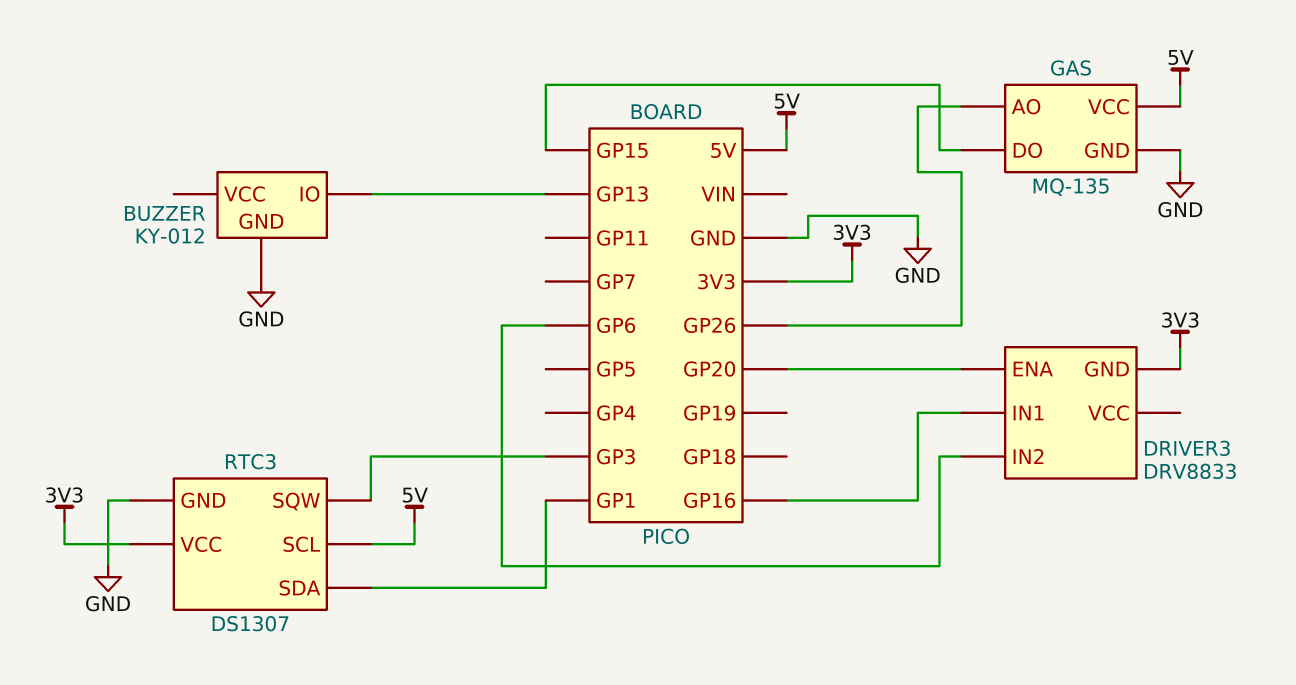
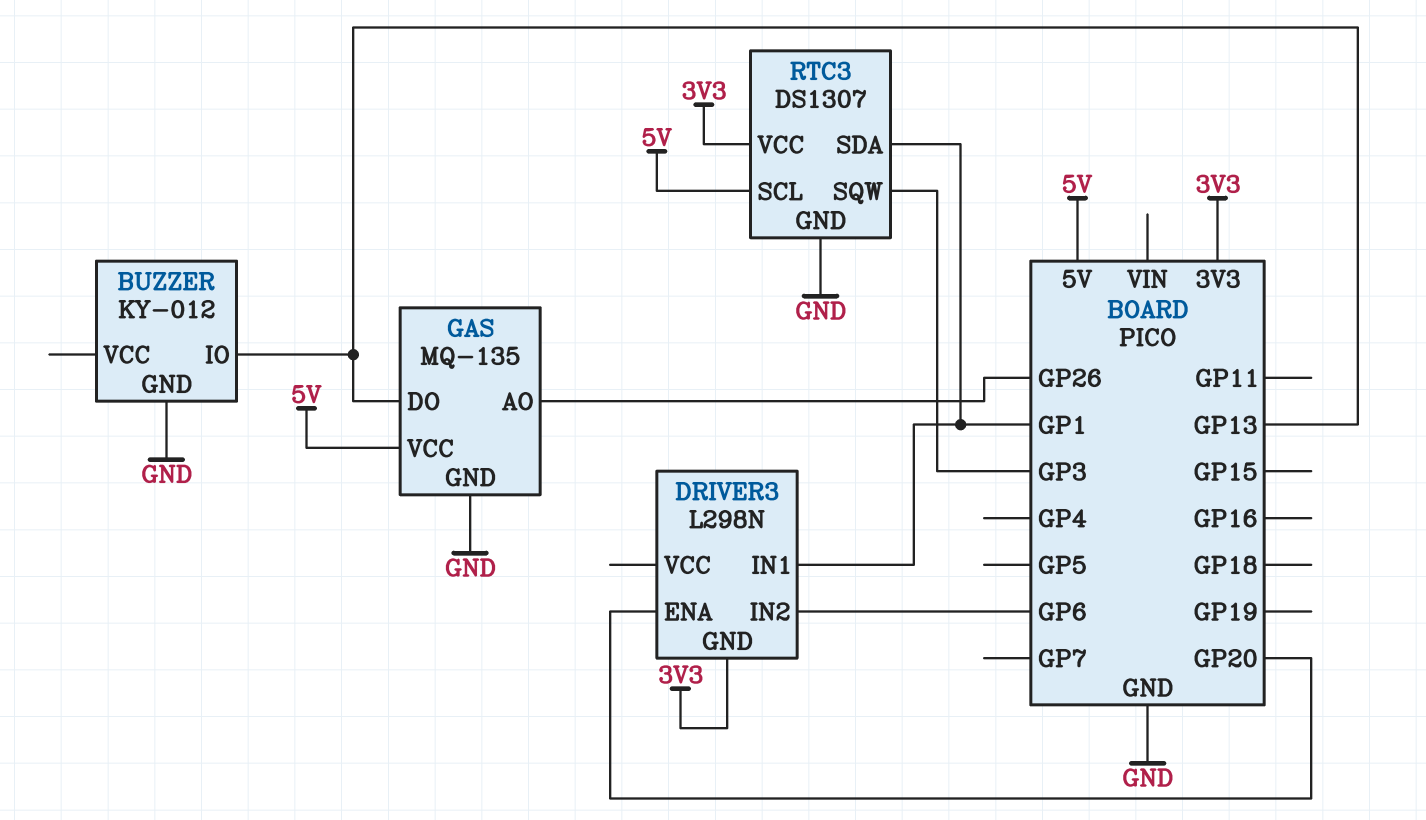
DRIVER3: DRV8833 -> L298N
DRIVER3 pin IN1: GP16 -> GP1
GAS pin DO: GP15 -> GP13

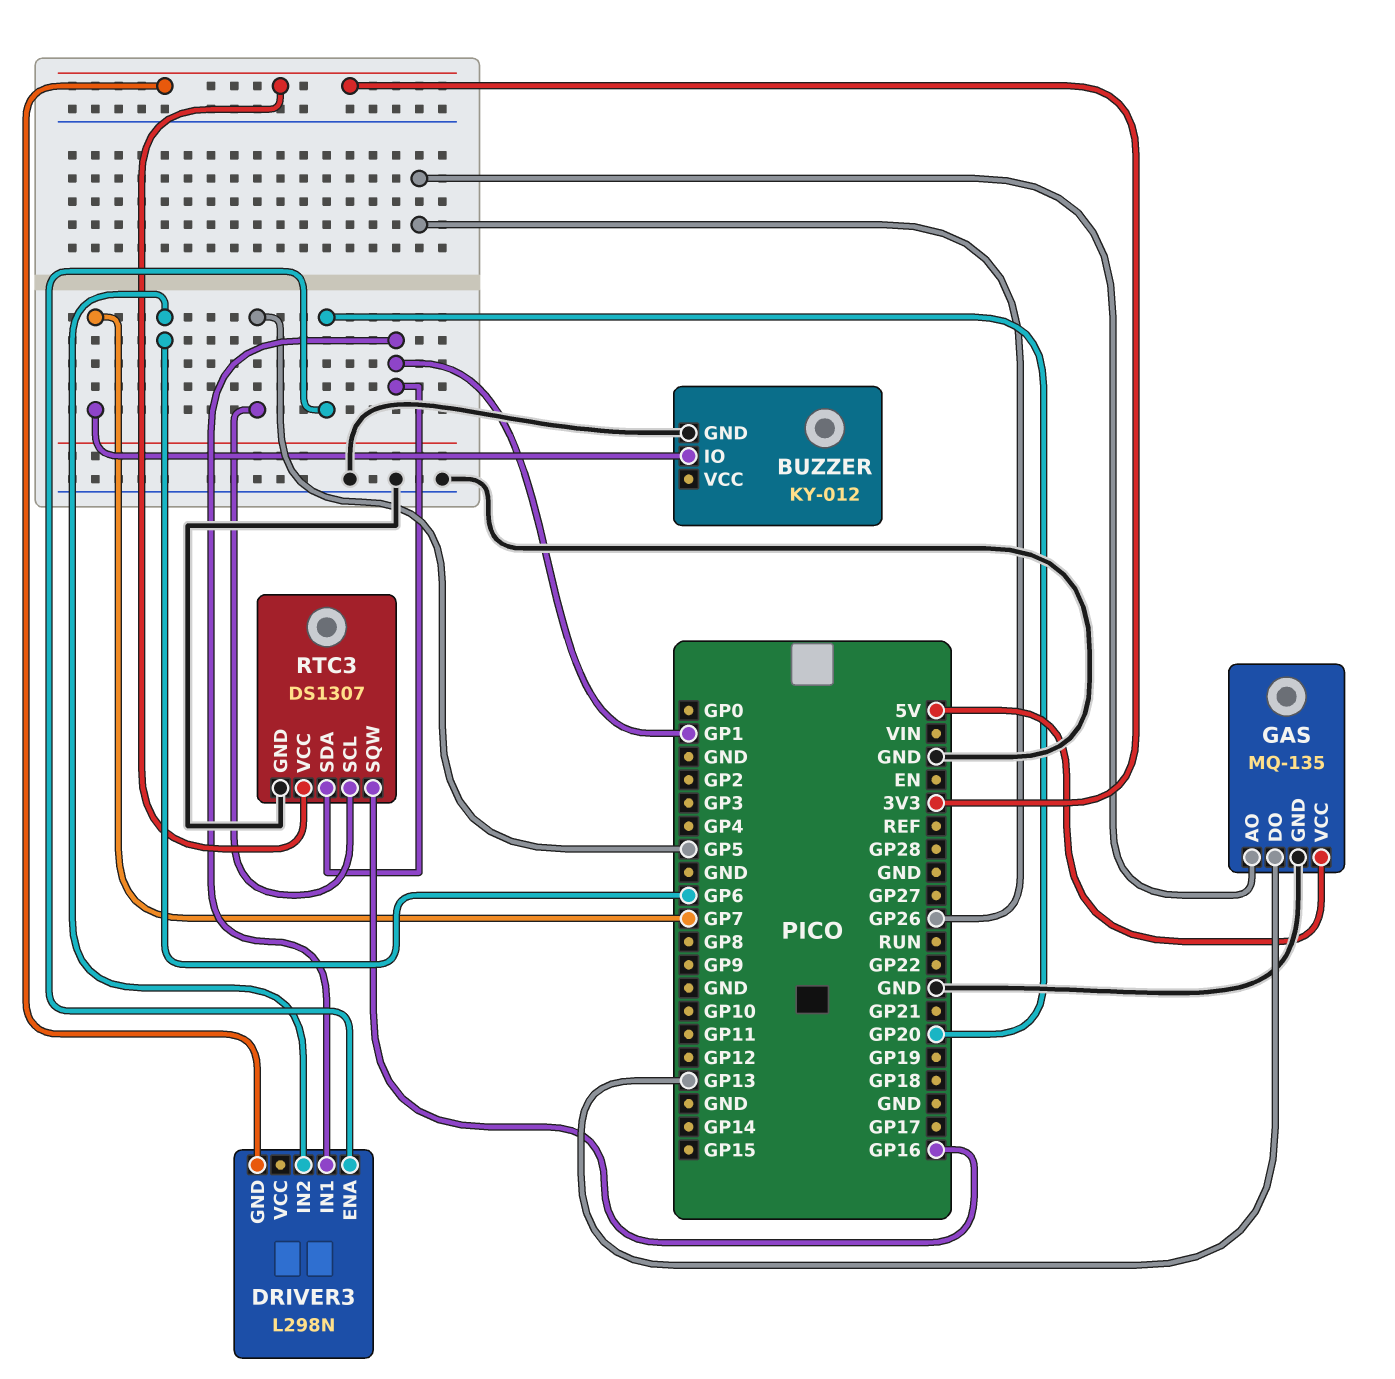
BUZZER pin IO: GP13 -> GP7
RTC3 pin SCL: 5V -> GP5
RTC3 pin SQW: GP3 -> GP16

